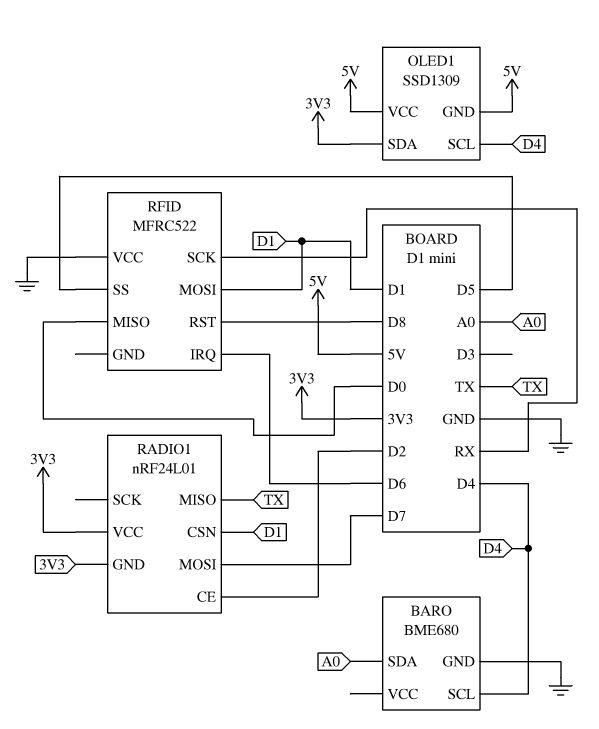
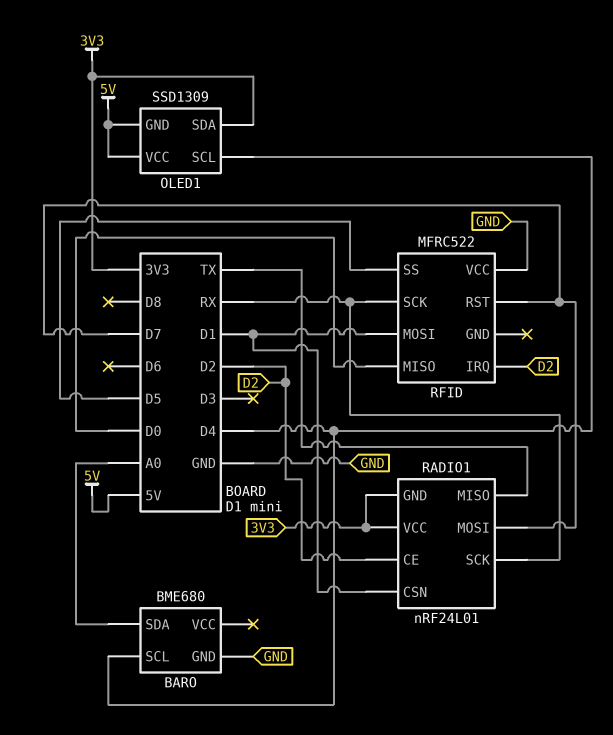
RADIO1 pin SCK: none -> RX
RFID pin IRQ: D6 -> D2
RFID pin RST: D8 -> D7

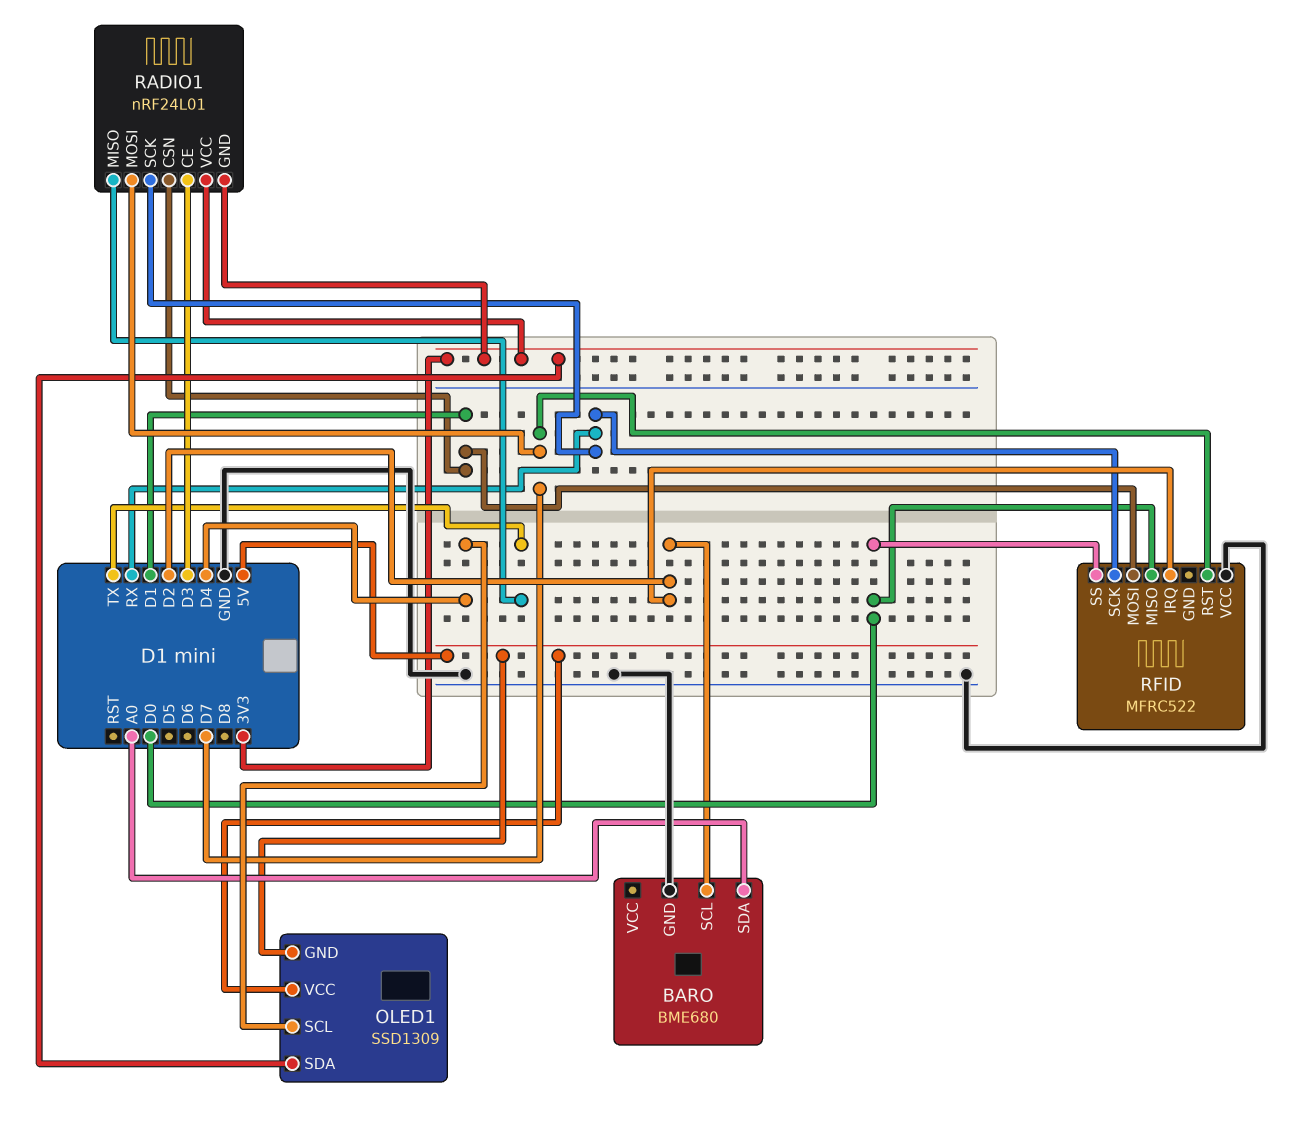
BARO pin SCL: D4 -> D2
RADIO1 pin CE: D2 -> D3
RFID pin SS: D5 -> D0

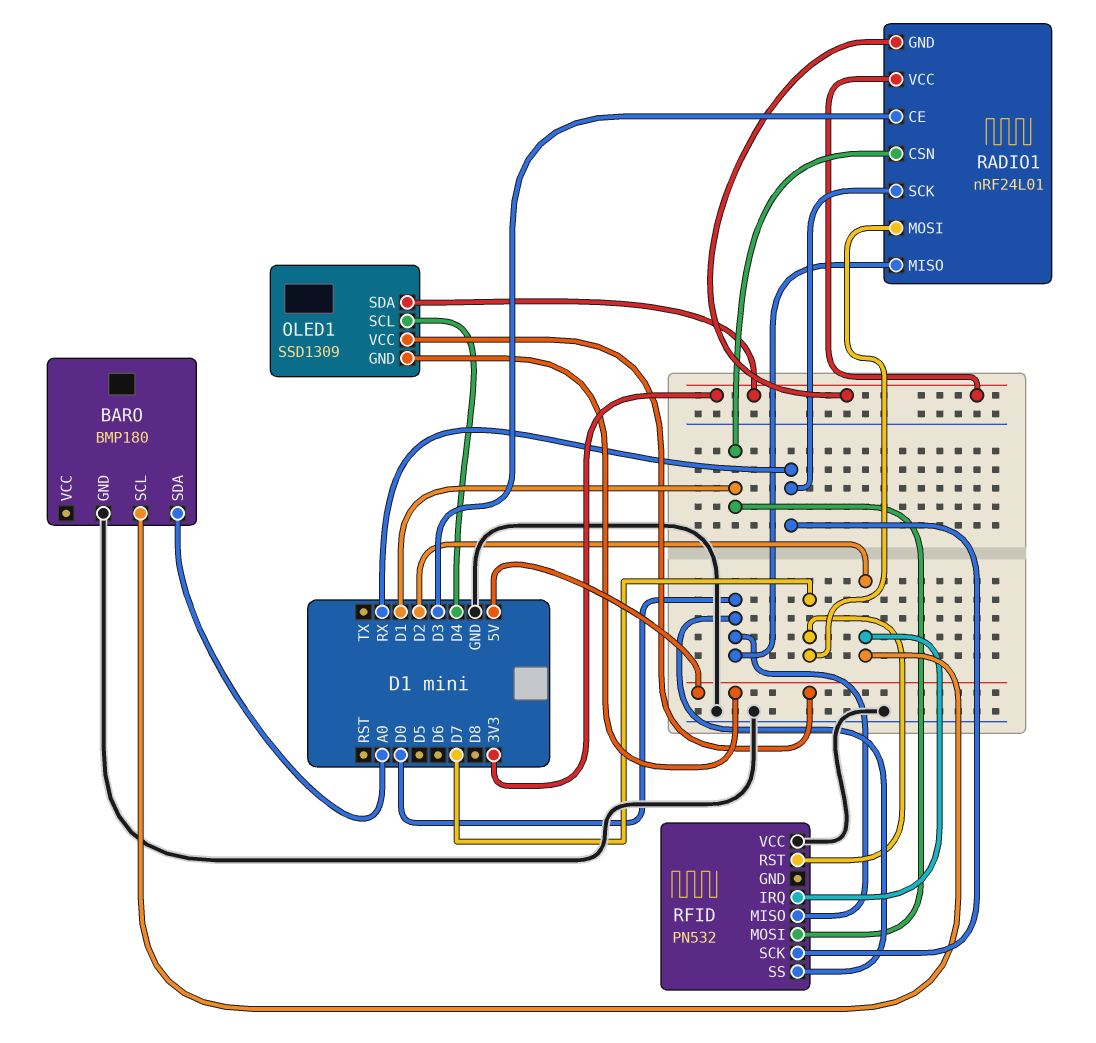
BARO: BME680 -> BMP180
RADIO1 pin MISO: TX -> D0
RFID: MFRC522 -> PN532

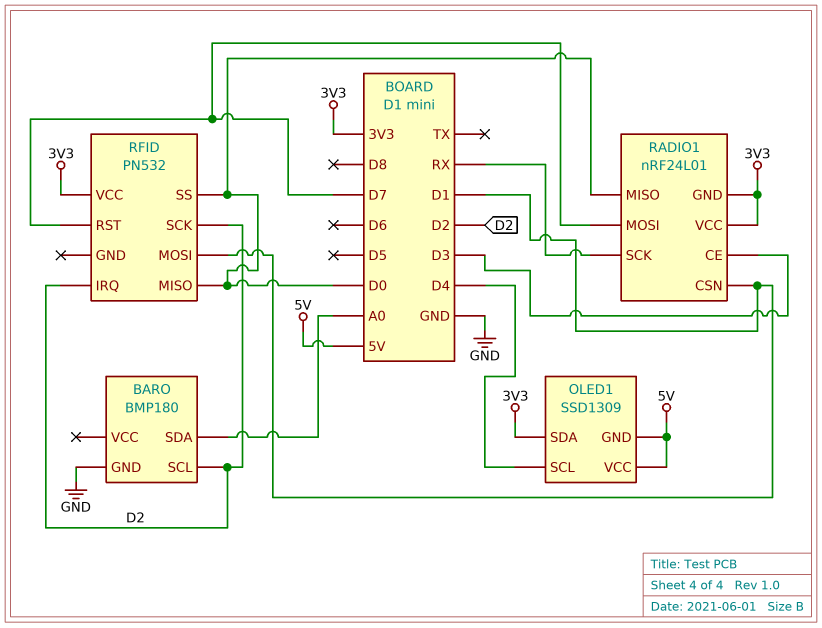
RFID pin SCK: RX -> D2
RFID pin VCC: GND -> 3V3

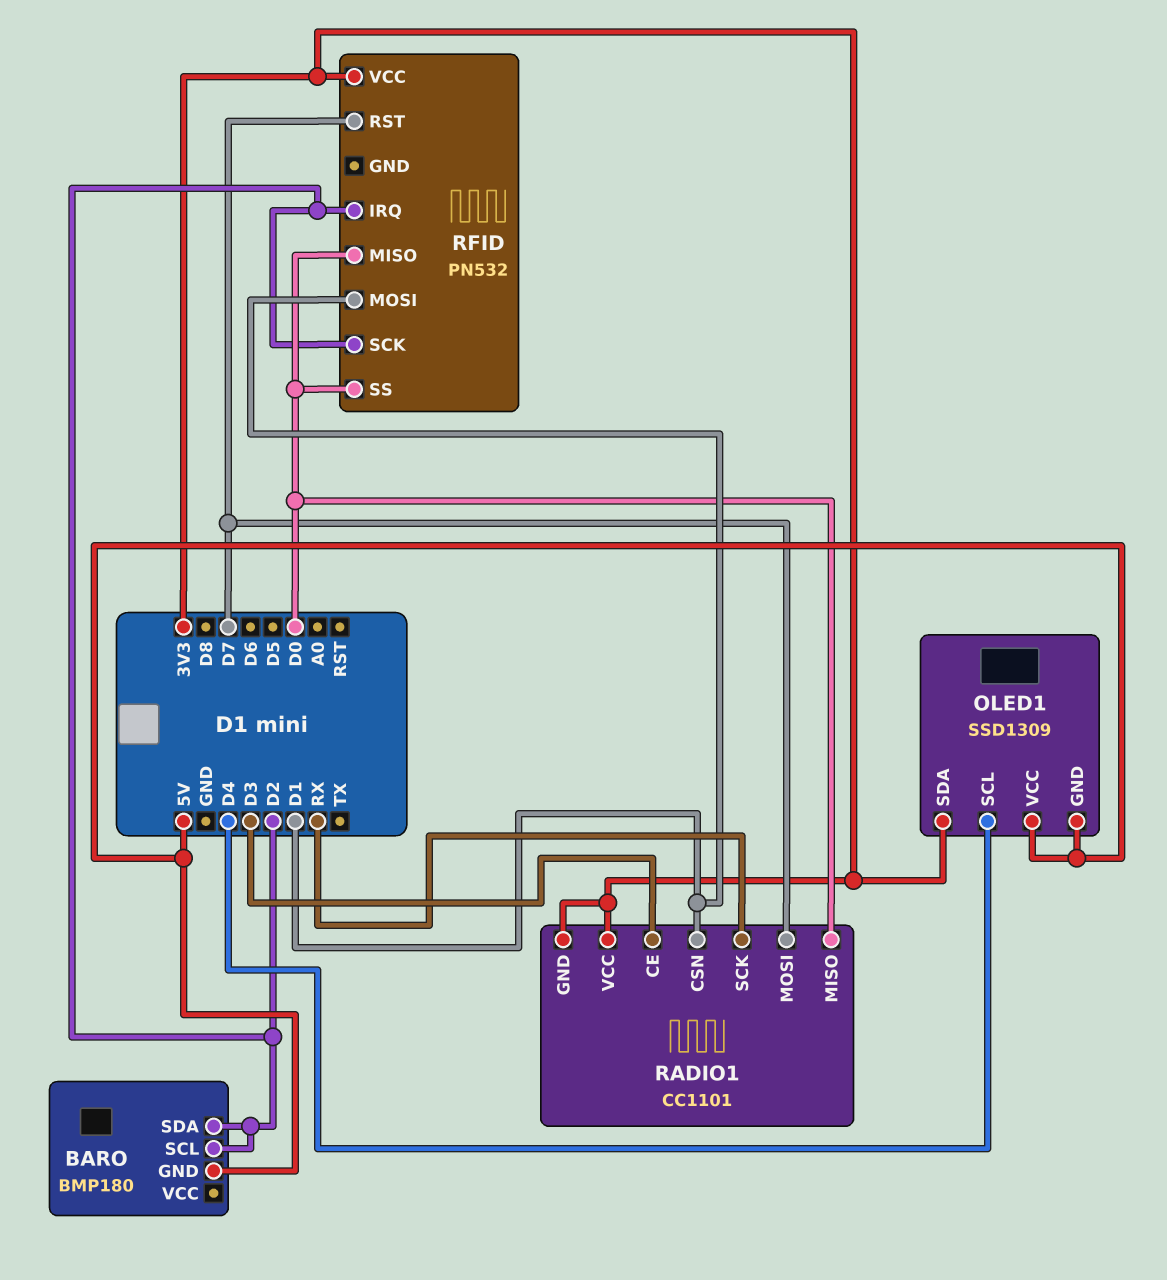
BARO pin GND: GND -> 5V
BARO pin SDA: A0 -> D2
RADIO1: nRF24L01 -> CC1101

